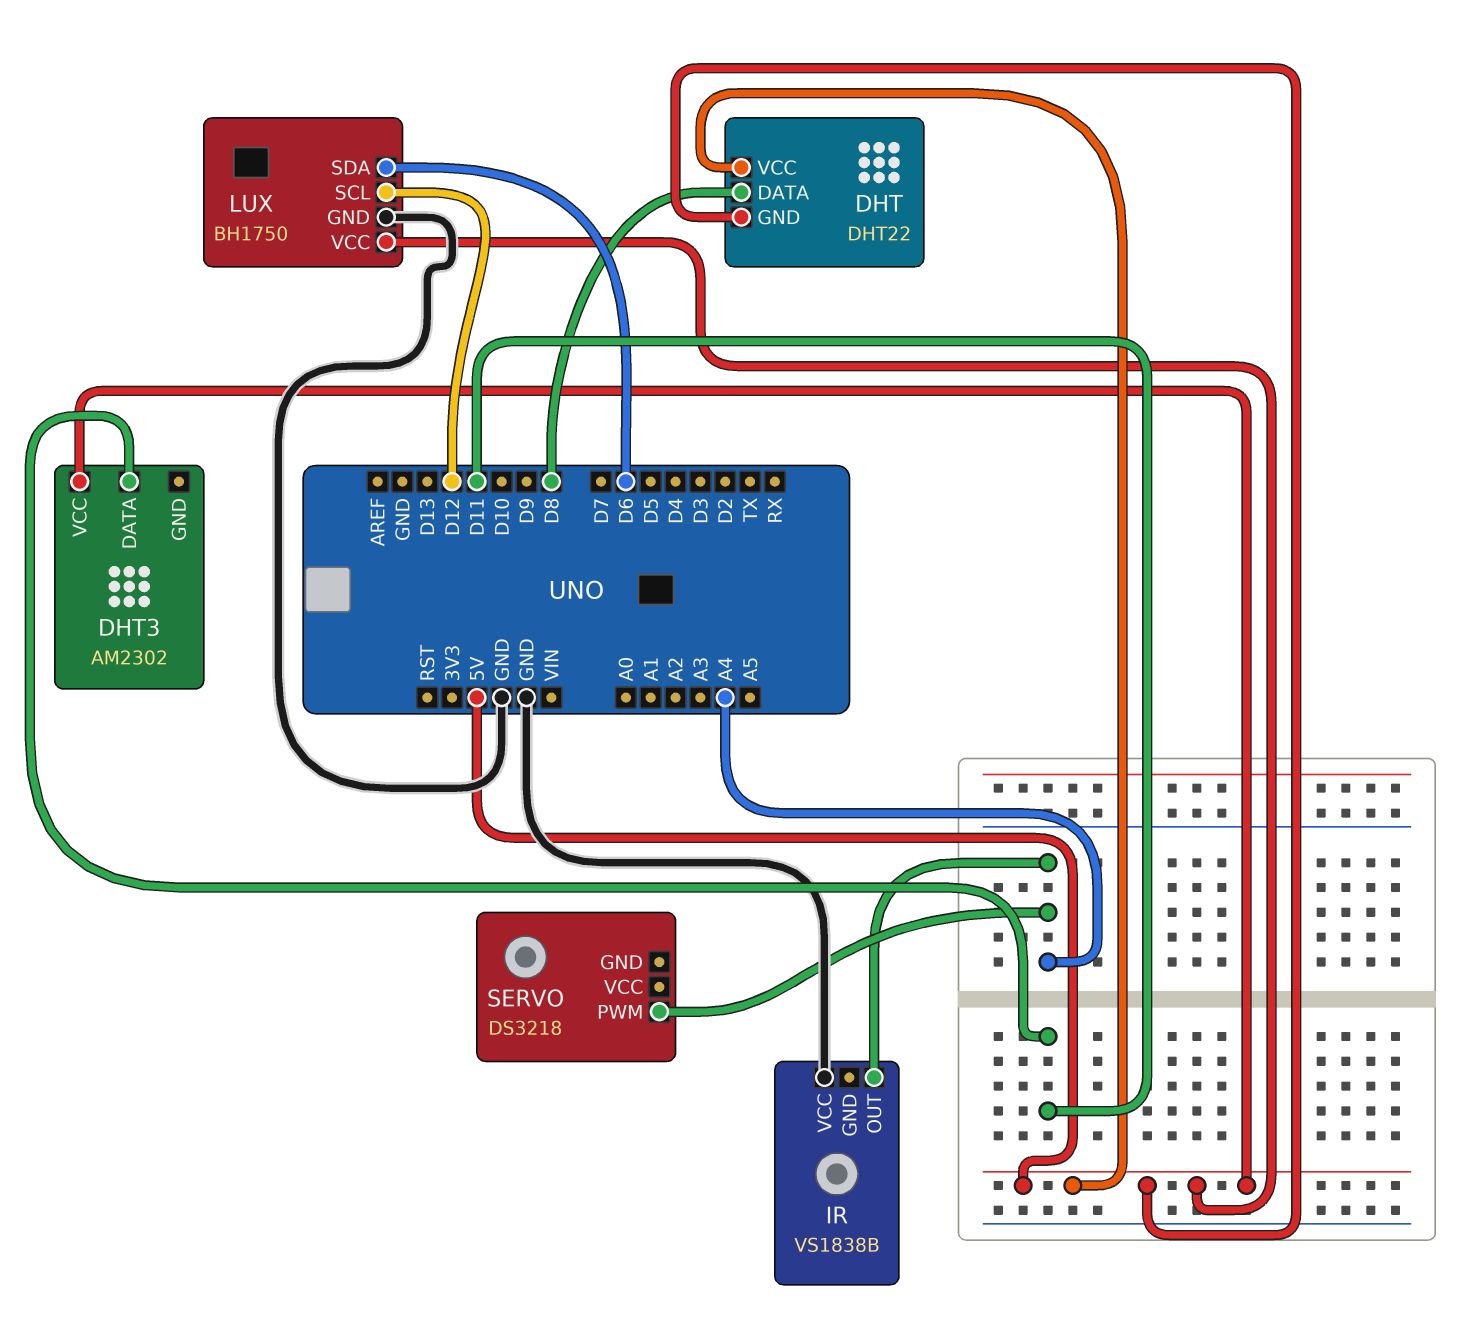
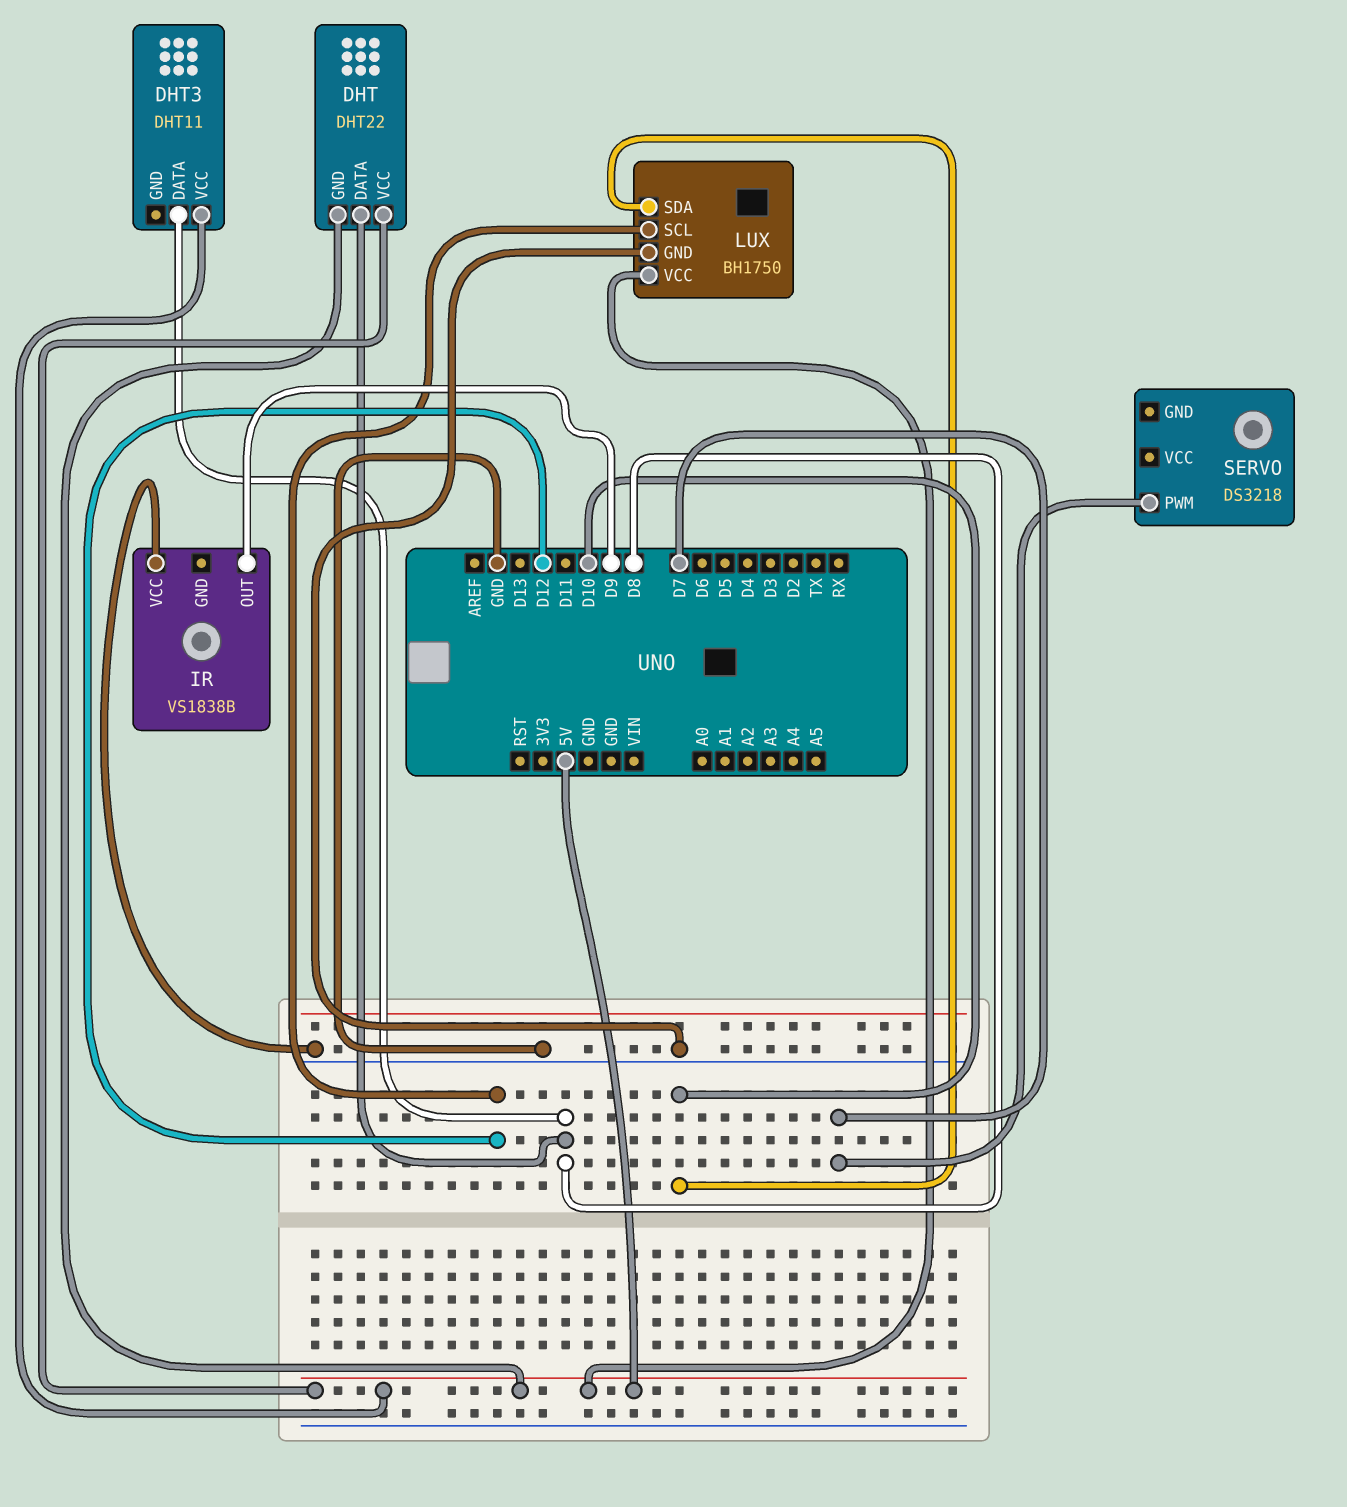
DHT3: AM2302 -> DHT11
DHT3 pin DATA: D11 -> D8
IR pin OUT: A4 -> D9
LUX pin SDA: D6 -> D10
SERVO pin PWM: A4 -> D7

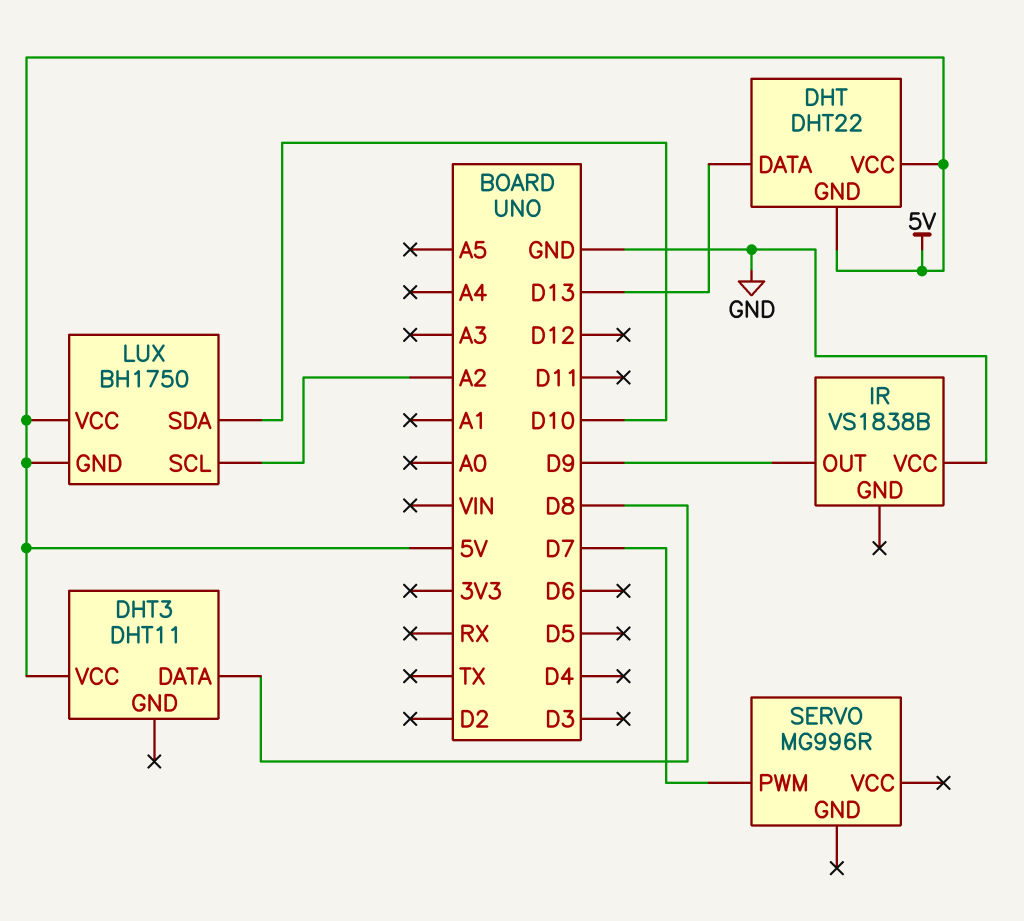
DHT pin DATA: D8 -> D13
LUX pin GND: GND -> 5V
LUX pin SCL: D12 -> A2
SERVO: DS3218 -> MG996R

